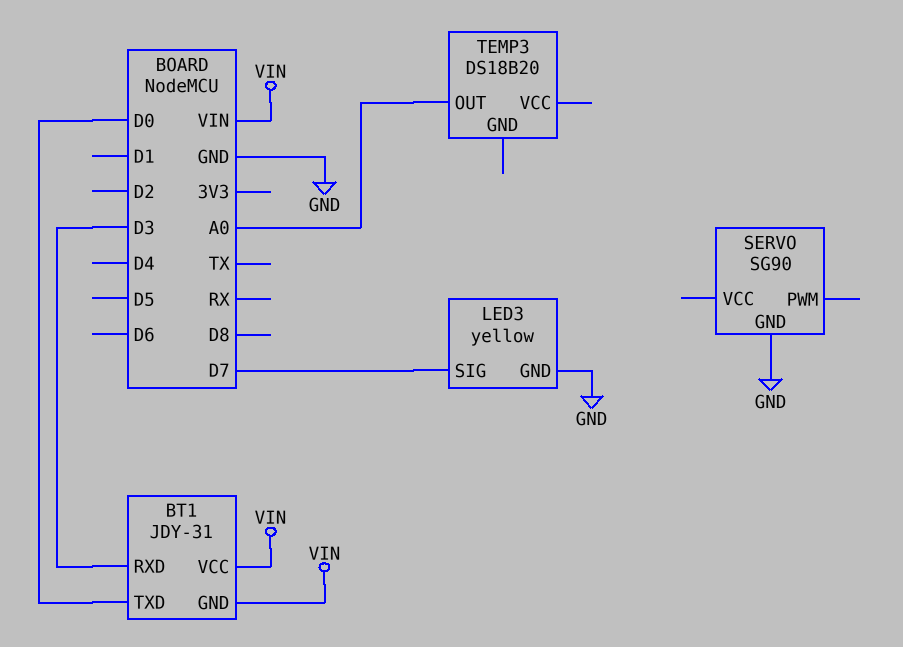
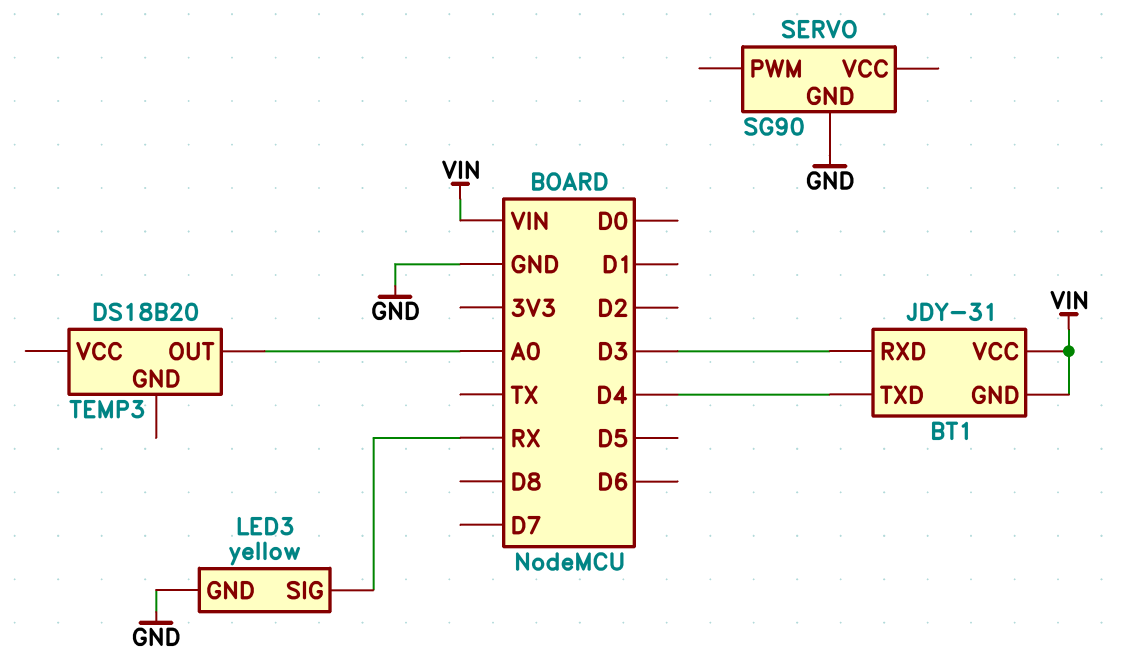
BT1 pin TXD: D0 -> D4
LED3 pin SIG: D7 -> RX

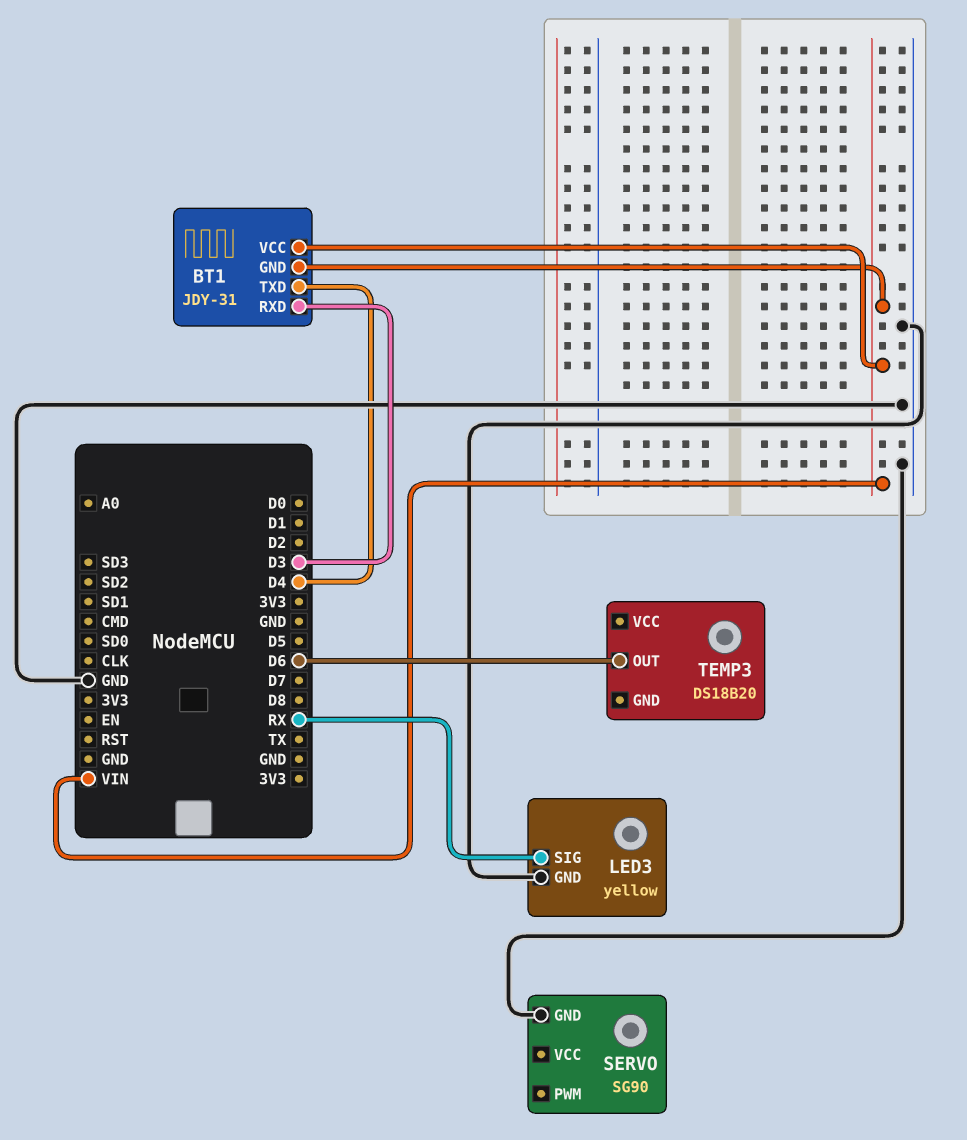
TEMP3 pin OUT: A0 -> D6

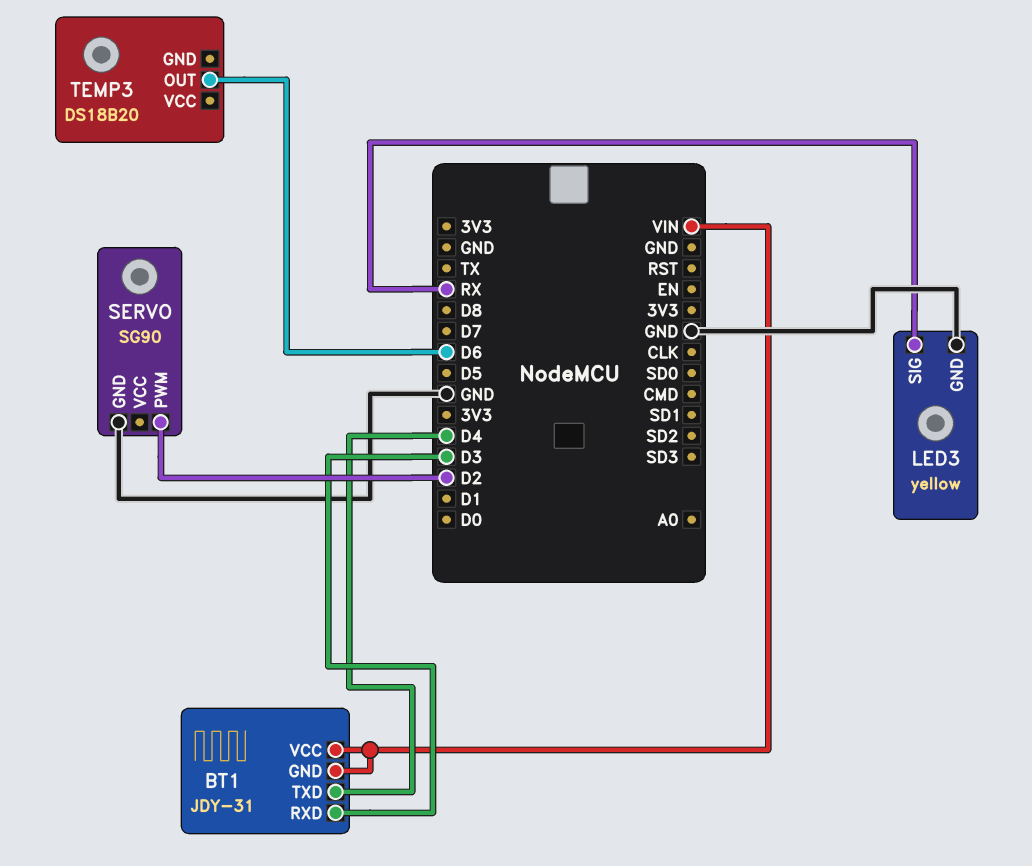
SERVO pin PWM: none -> D2

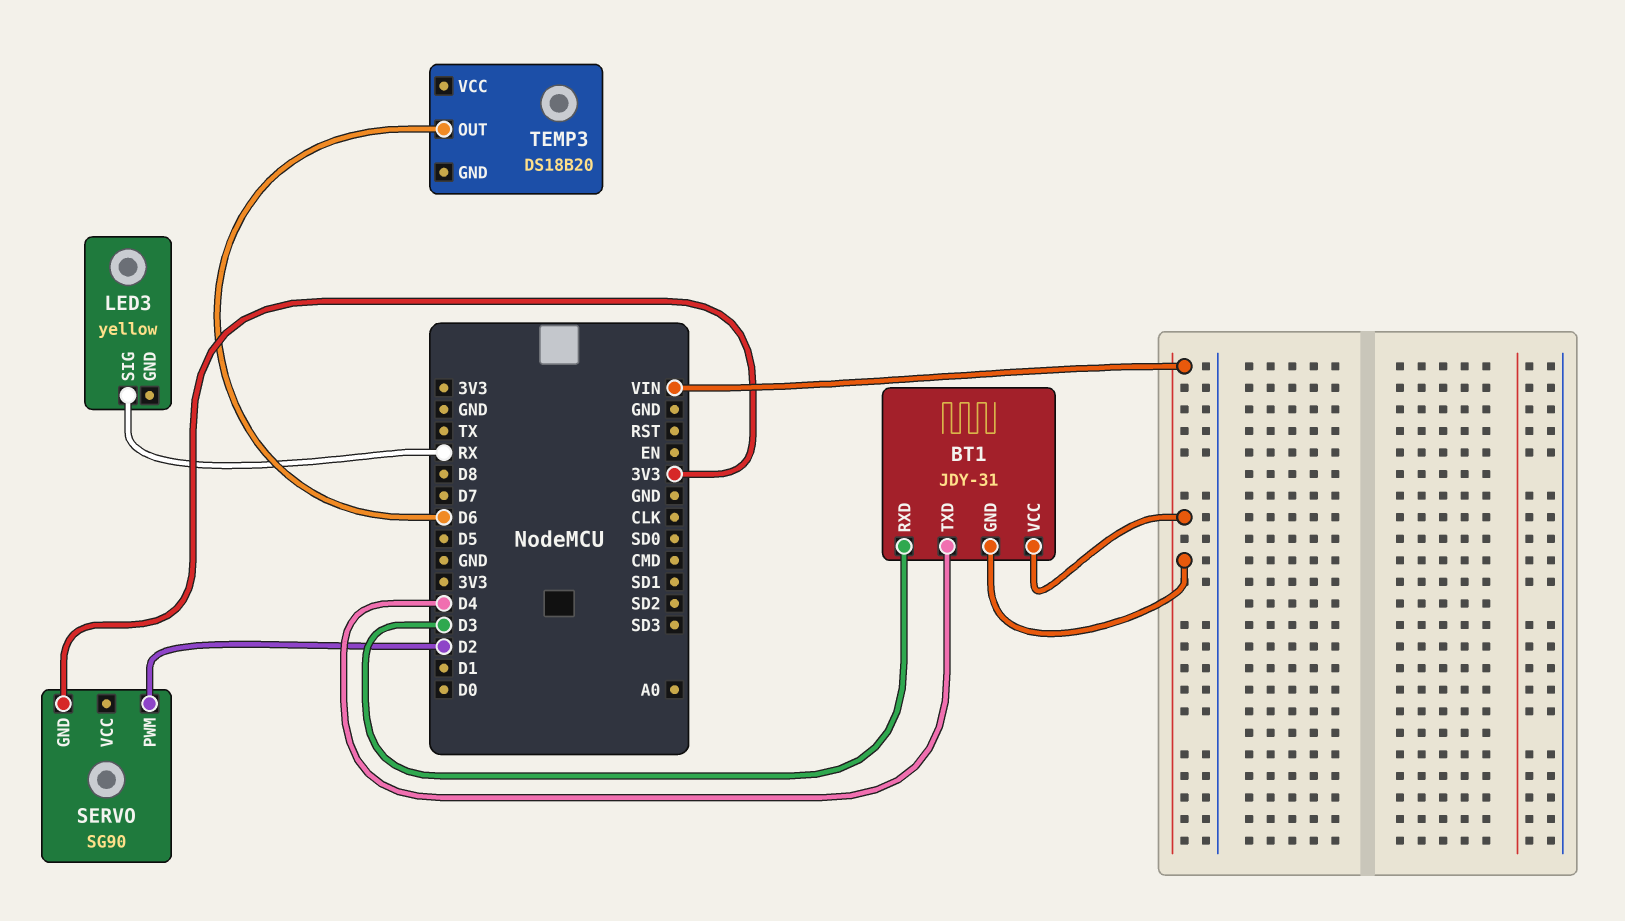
LED3 pin GND: GND -> none
SERVO pin GND: GND -> 3V3

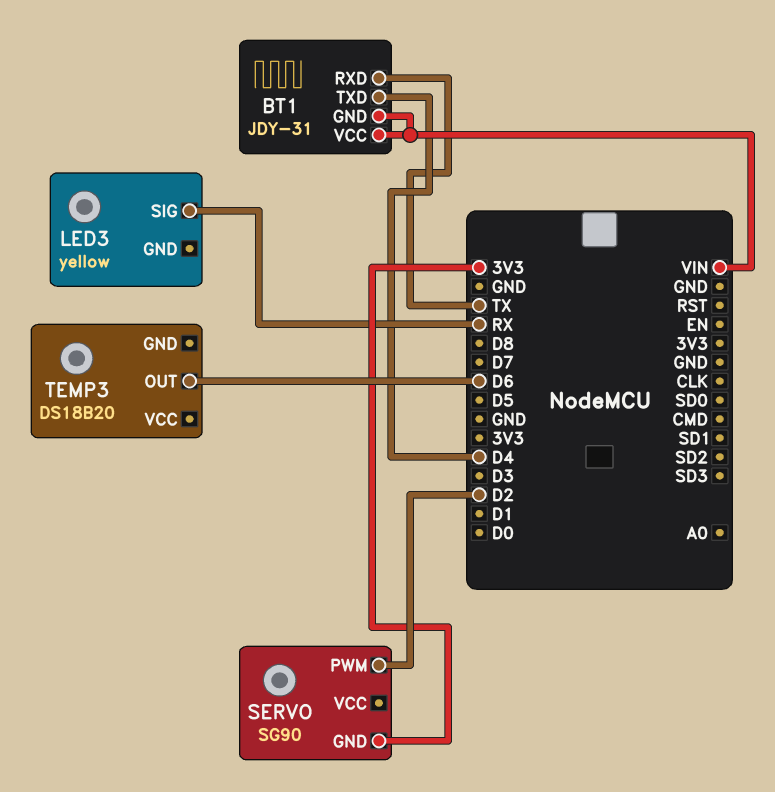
BT1 pin RXD: D3 -> TX

